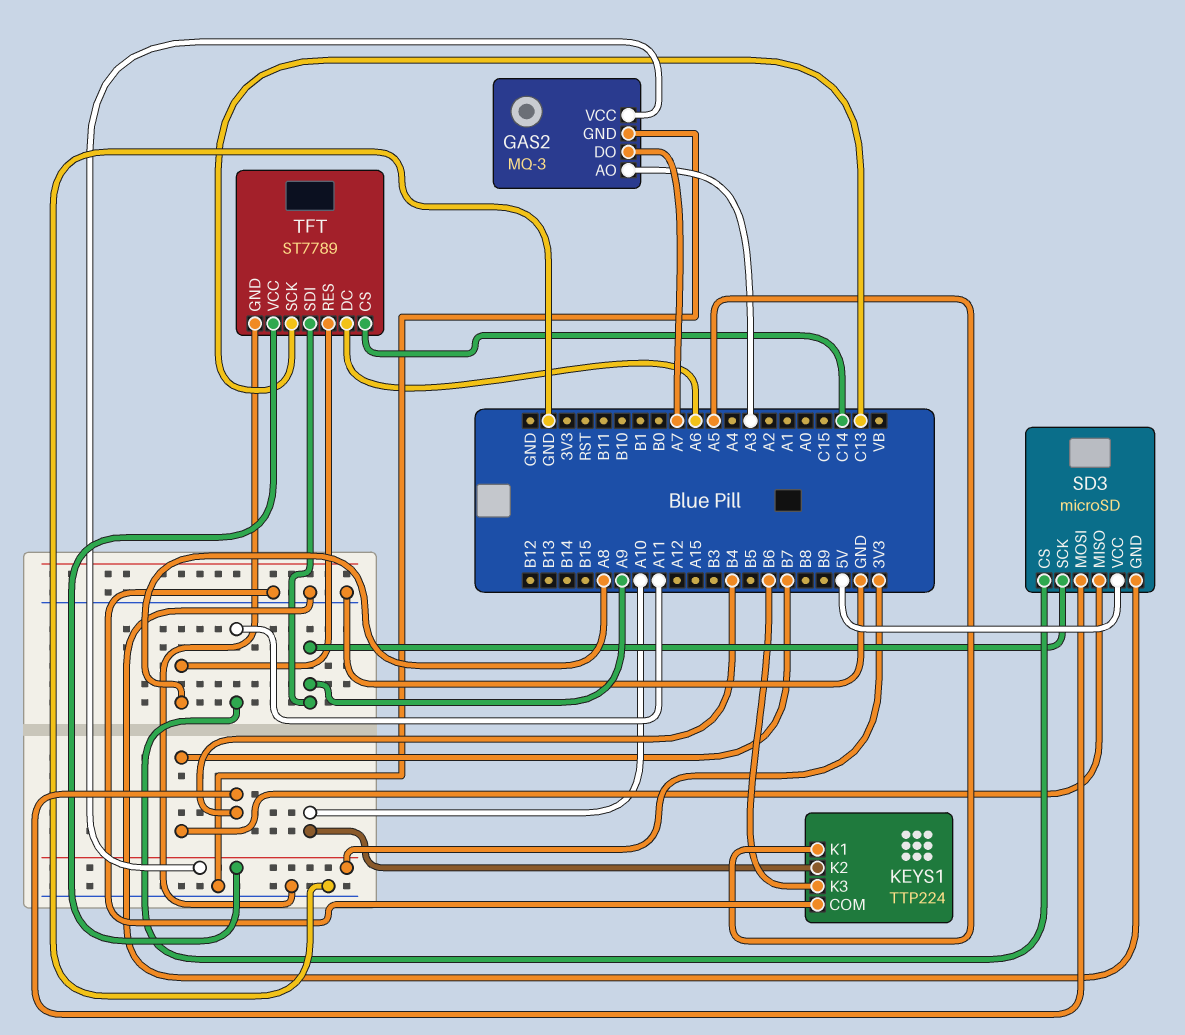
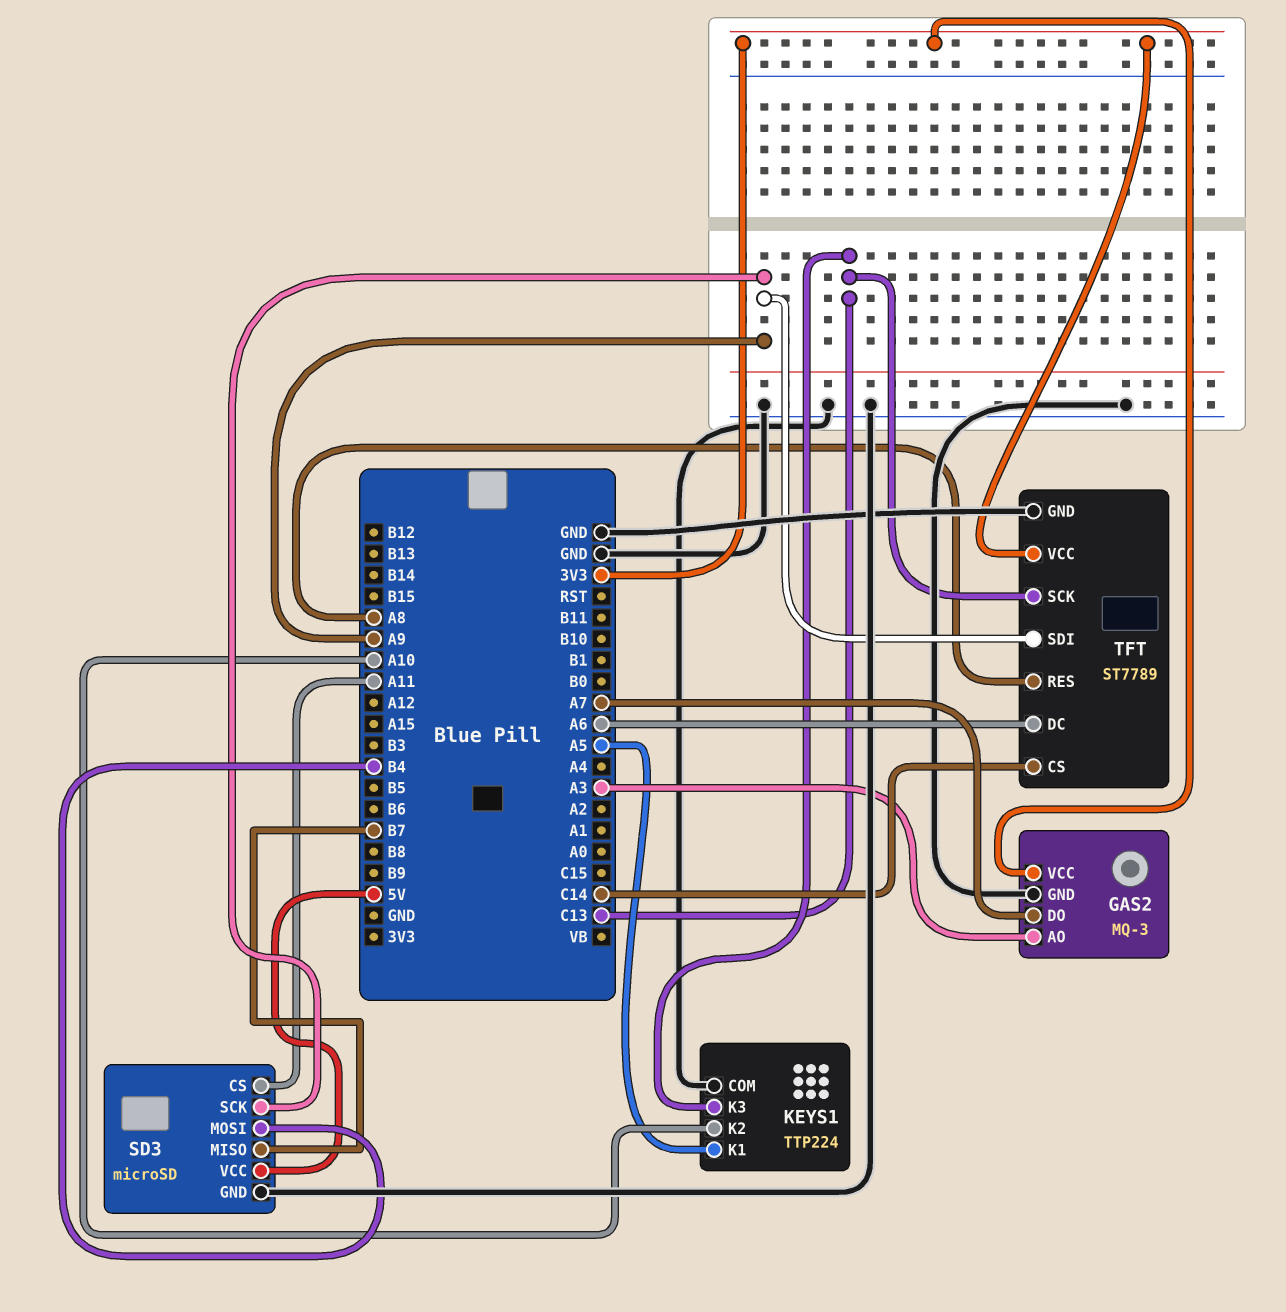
KEYS1 pin K3: B6 -> C13

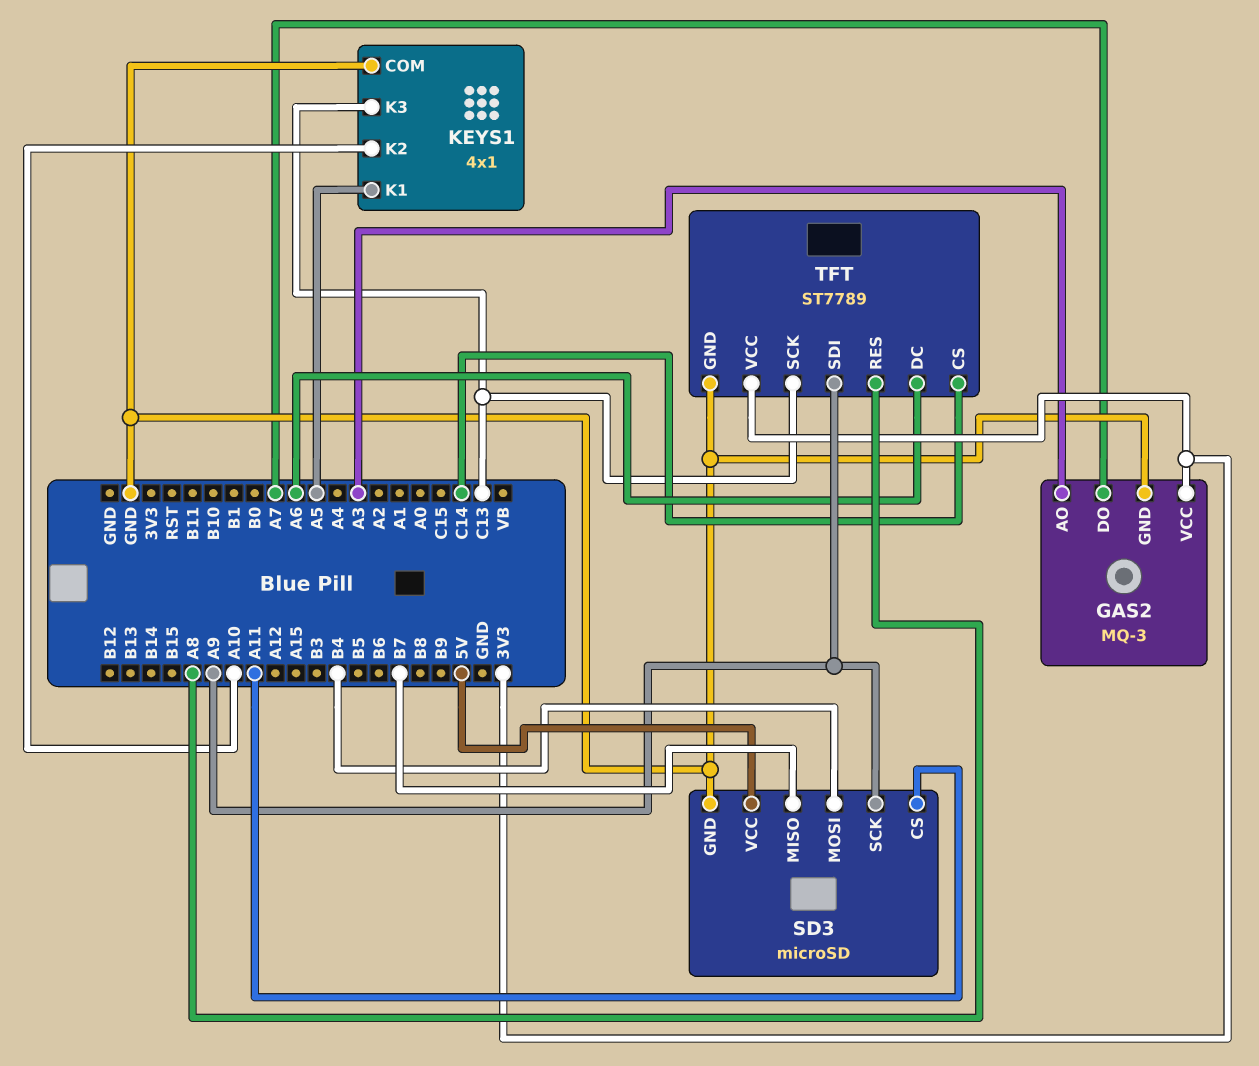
KEYS1: TTP224 -> 4x1

